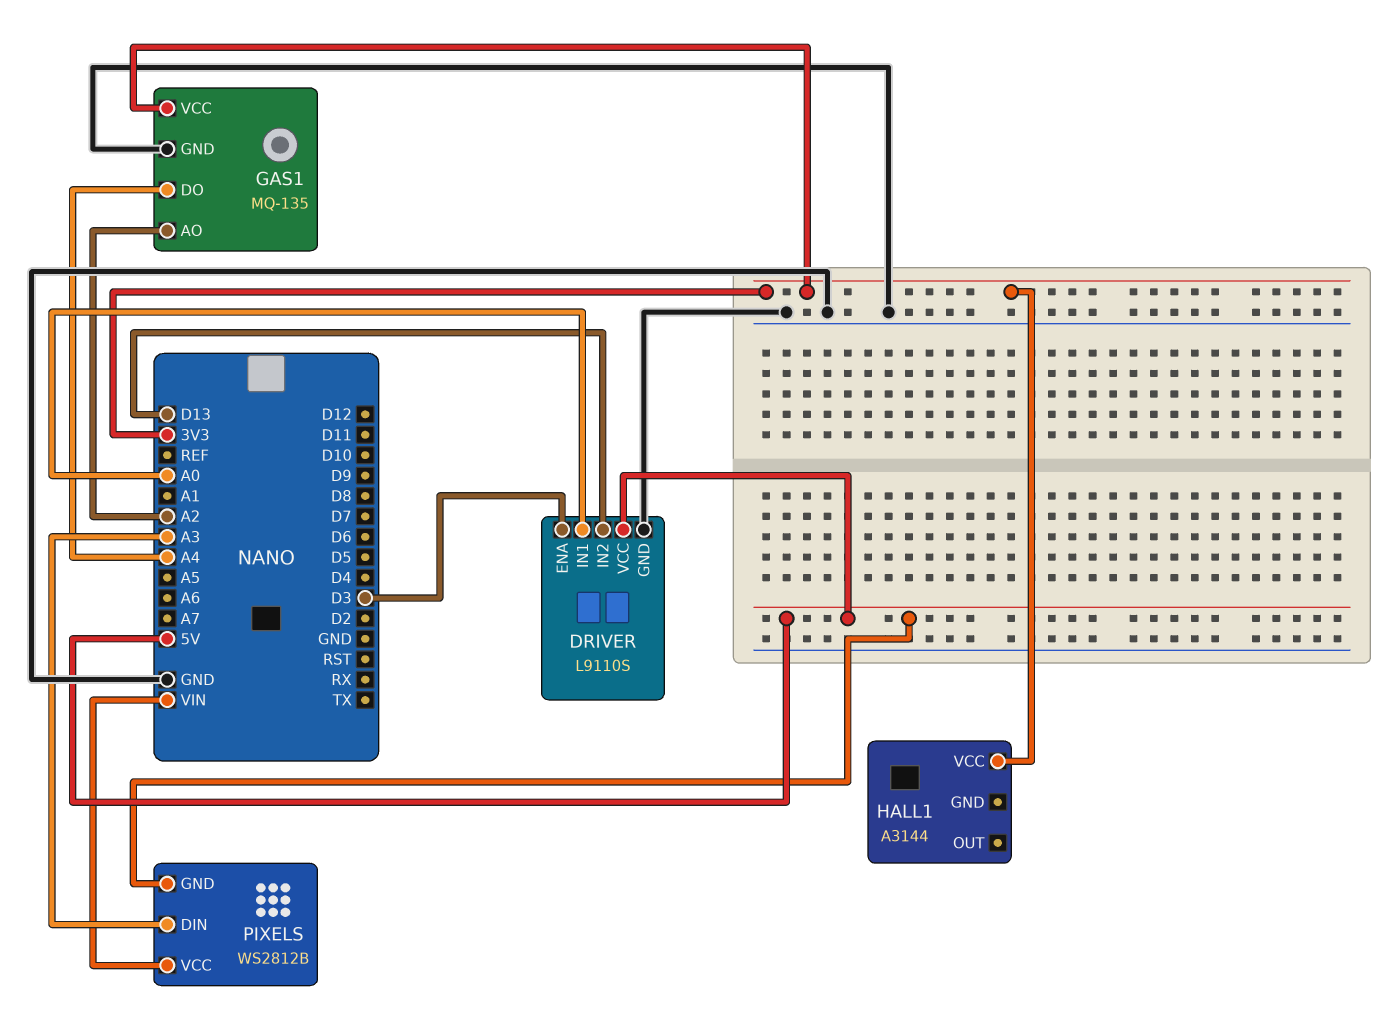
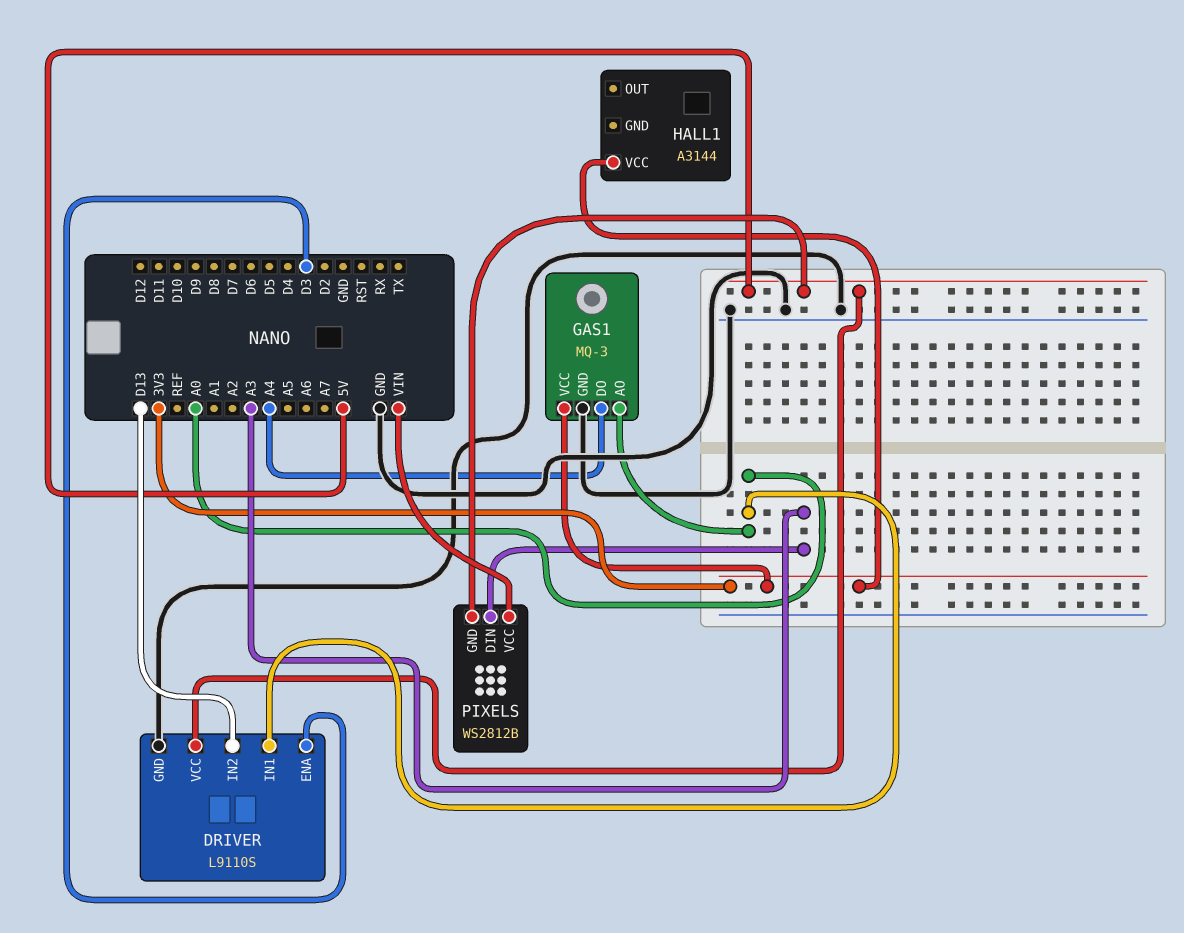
GAS1: MQ-135 -> MQ-3
GAS1 pin AO: A2 -> A0

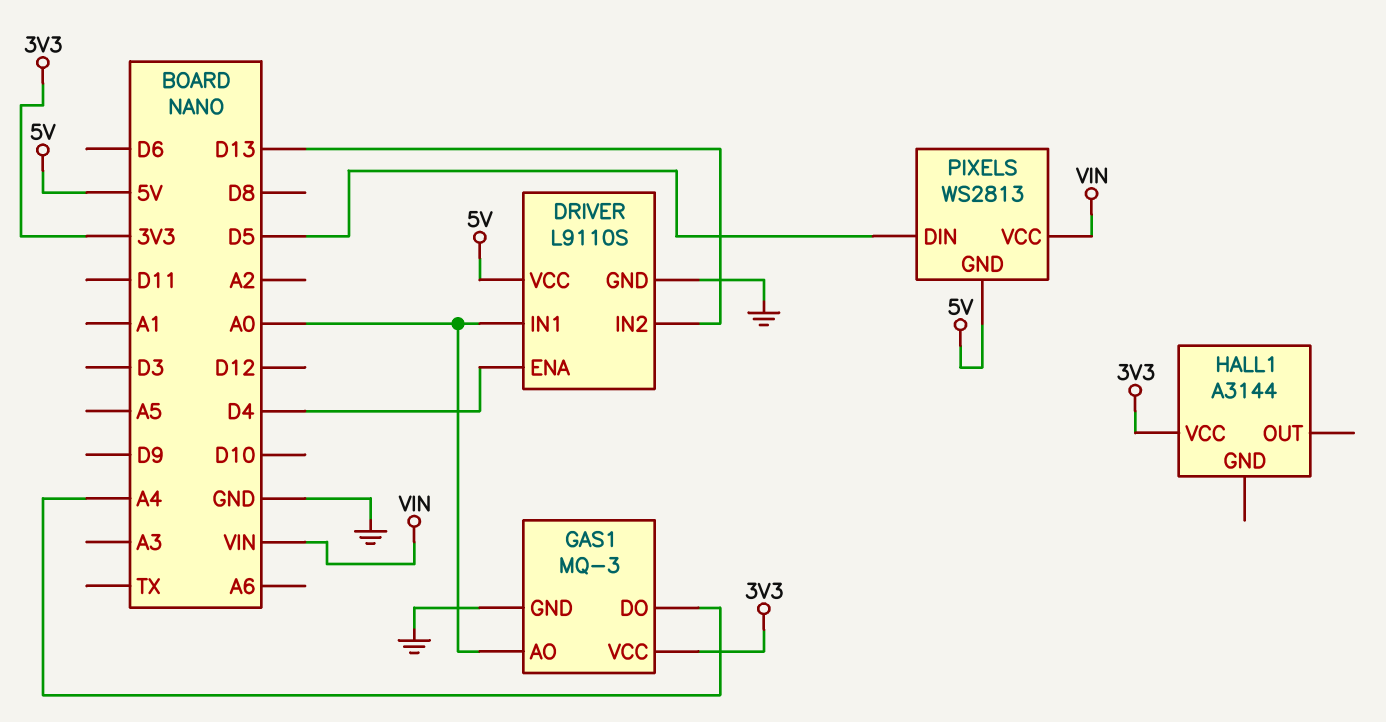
DRIVER pin ENA: D3 -> D4
PIXELS: WS2812B -> WS2813
PIXELS pin DIN: A3 -> D5

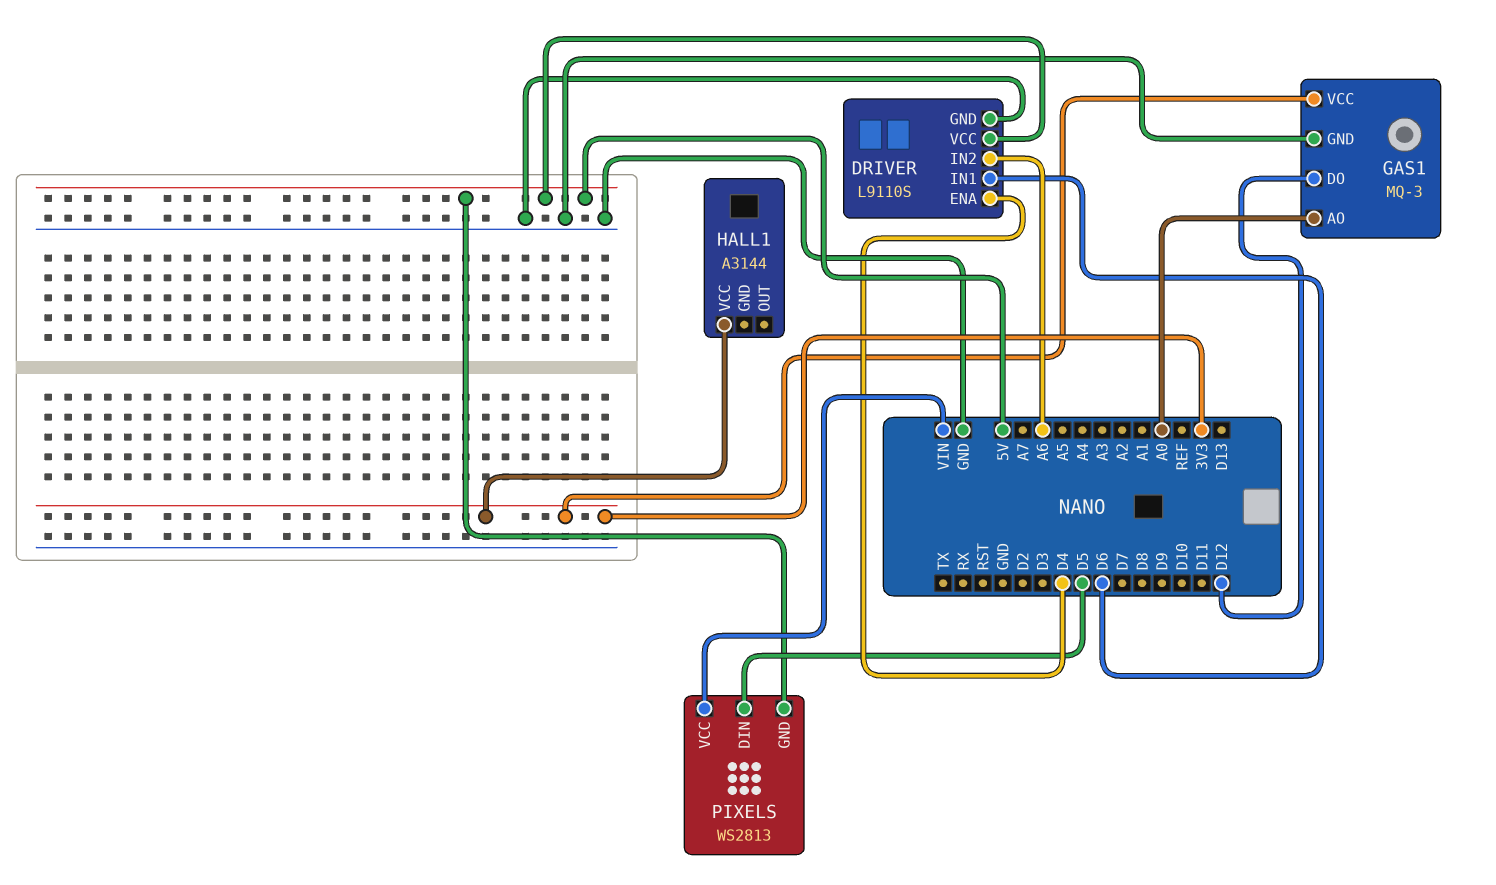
DRIVER pin IN1: A0 -> D6
DRIVER pin IN2: D13 -> A6
GAS1 pin DO: A4 -> D12

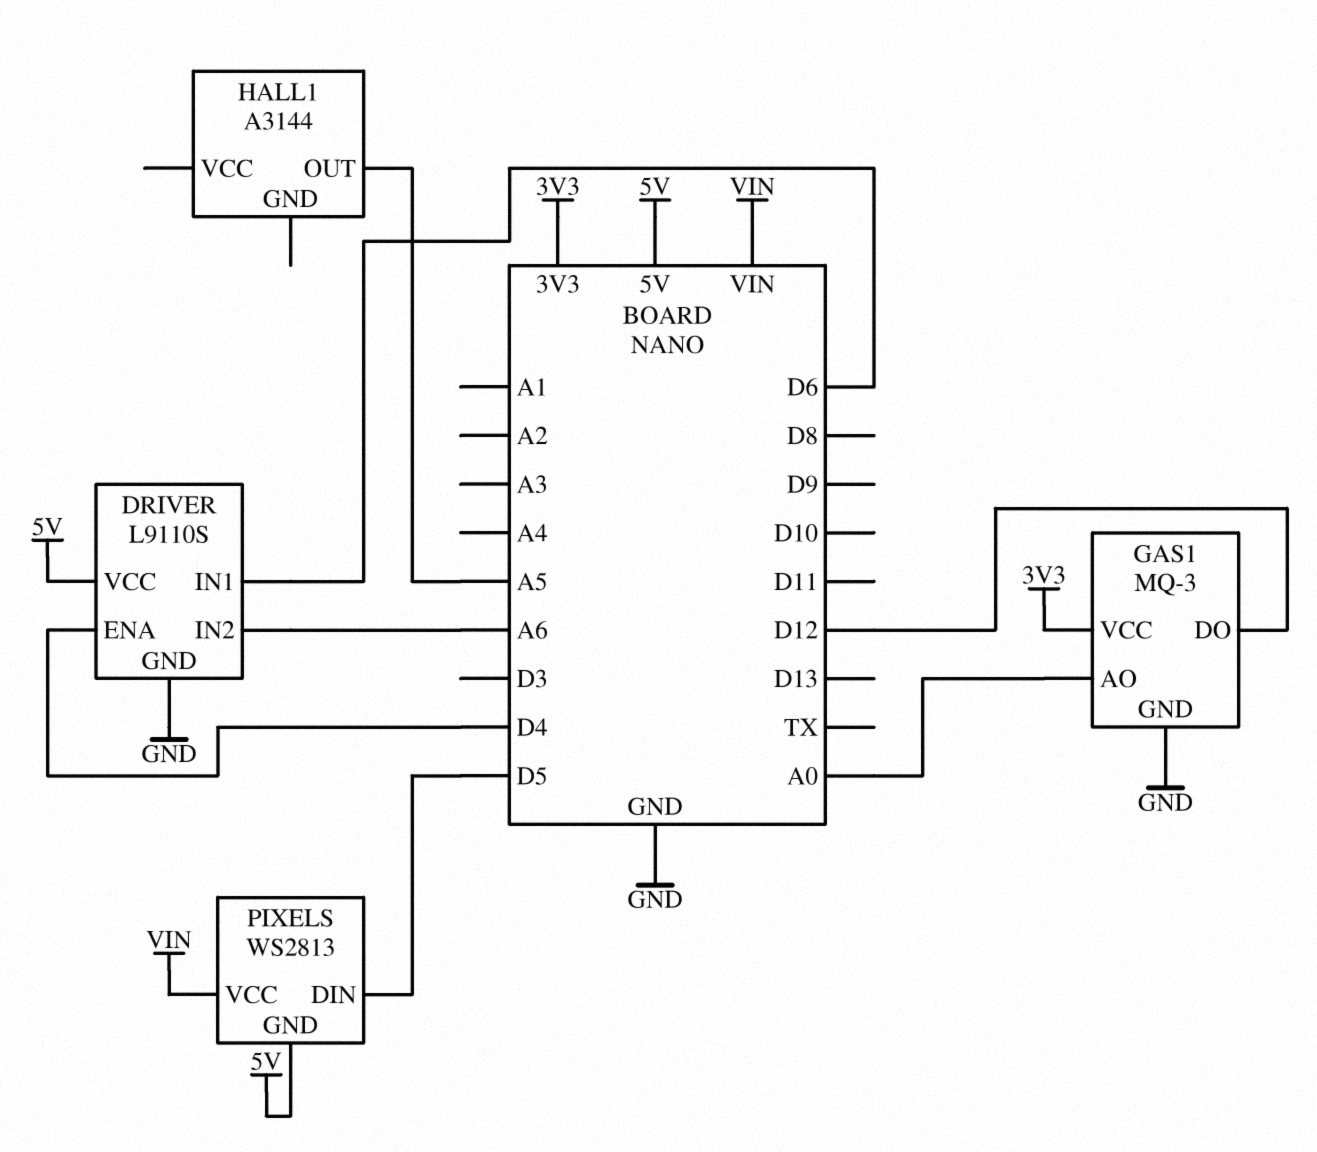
HALL1 pin OUT: none -> A5
HALL1 pin VCC: 3V3 -> none

